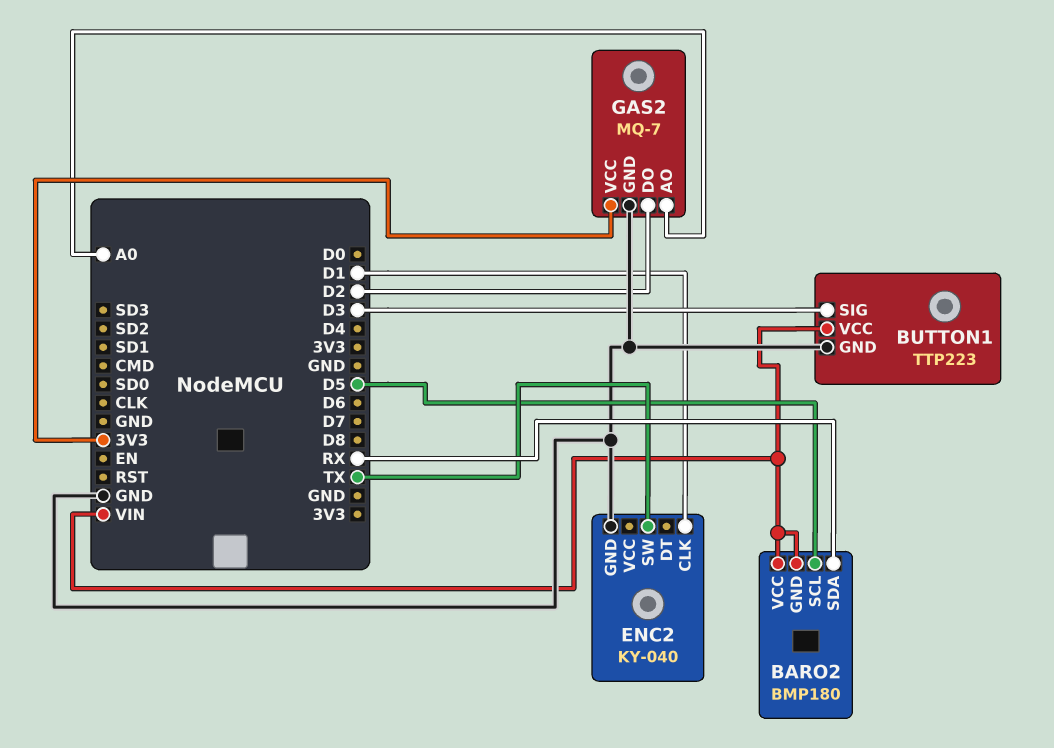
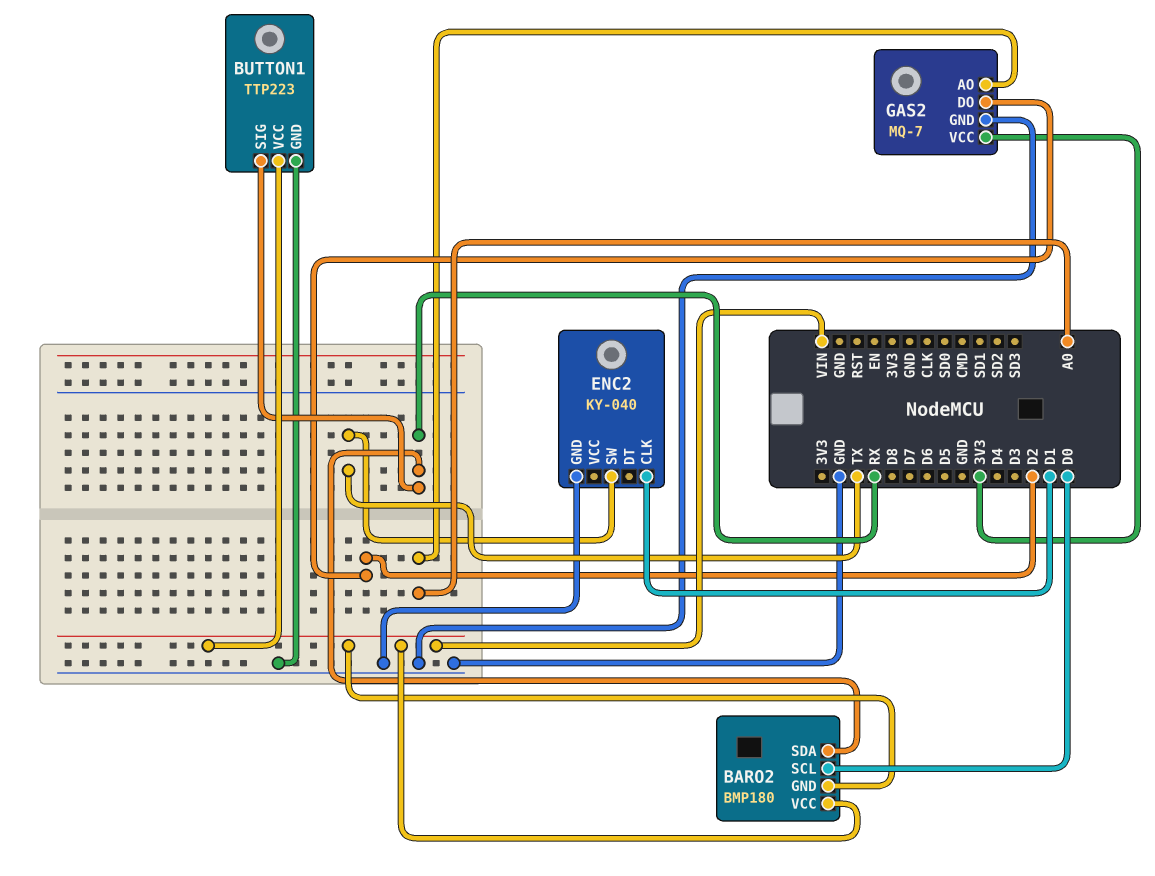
BARO2 pin SCL: D5 -> D0
BUTTON1 pin SIG: D3 -> RX

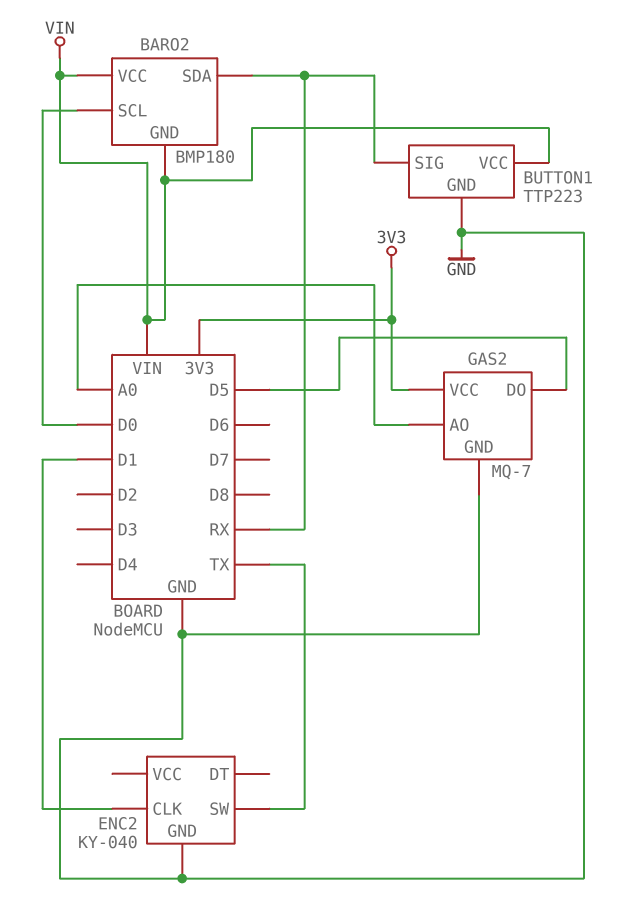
GAS2 pin DO: D2 -> D5

